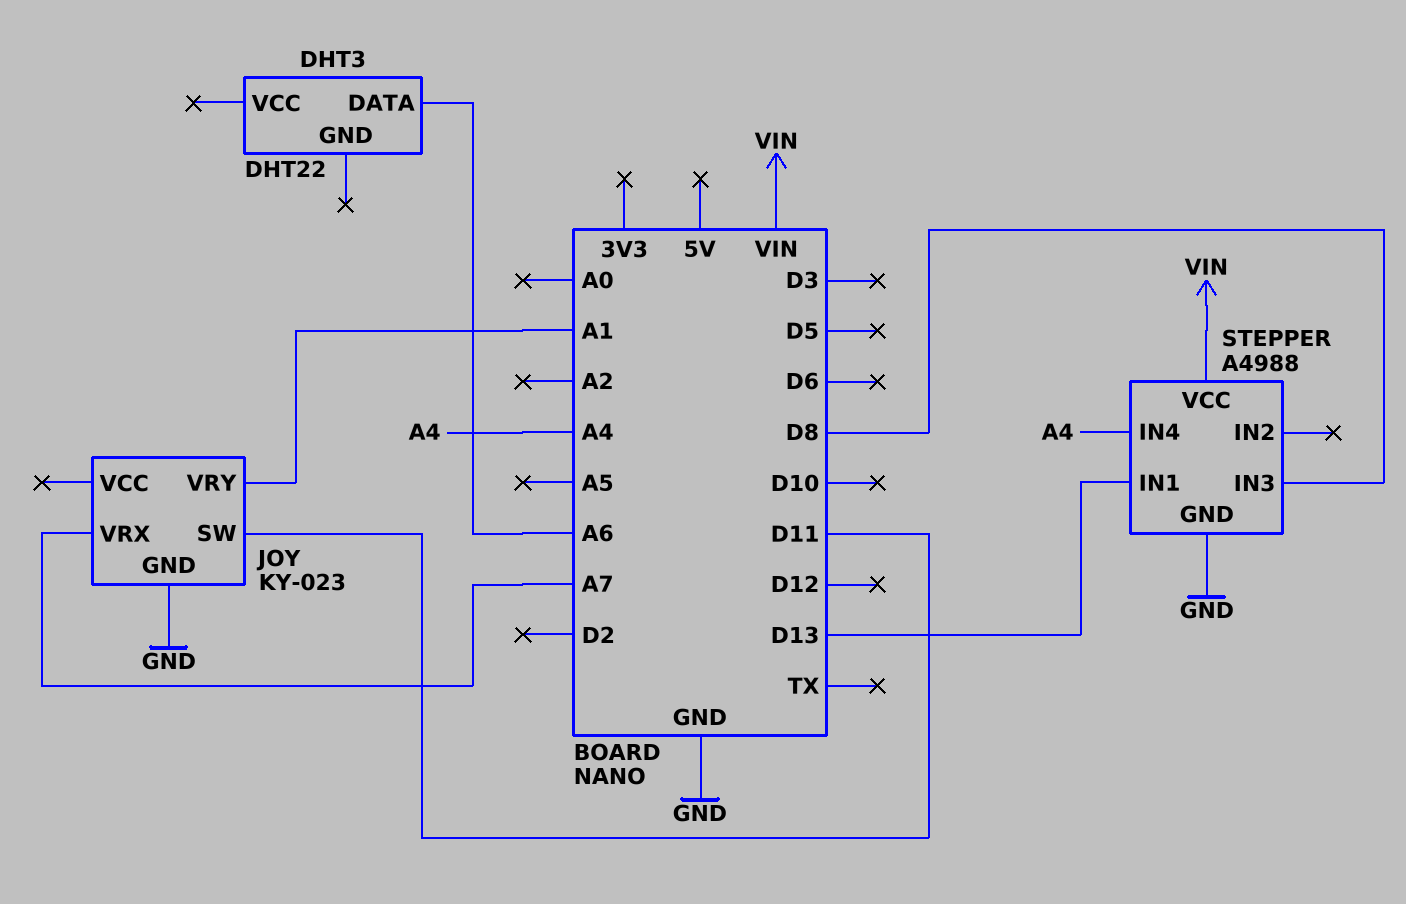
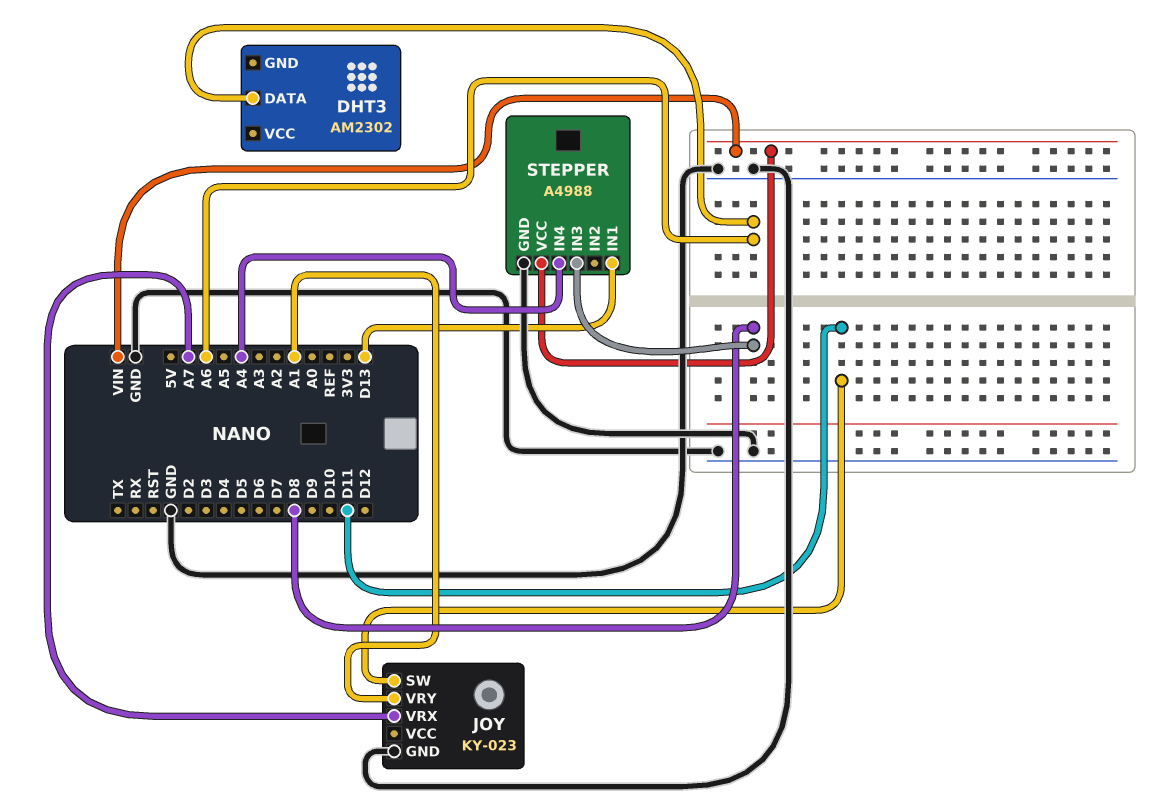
DHT3: DHT22 -> AM2302

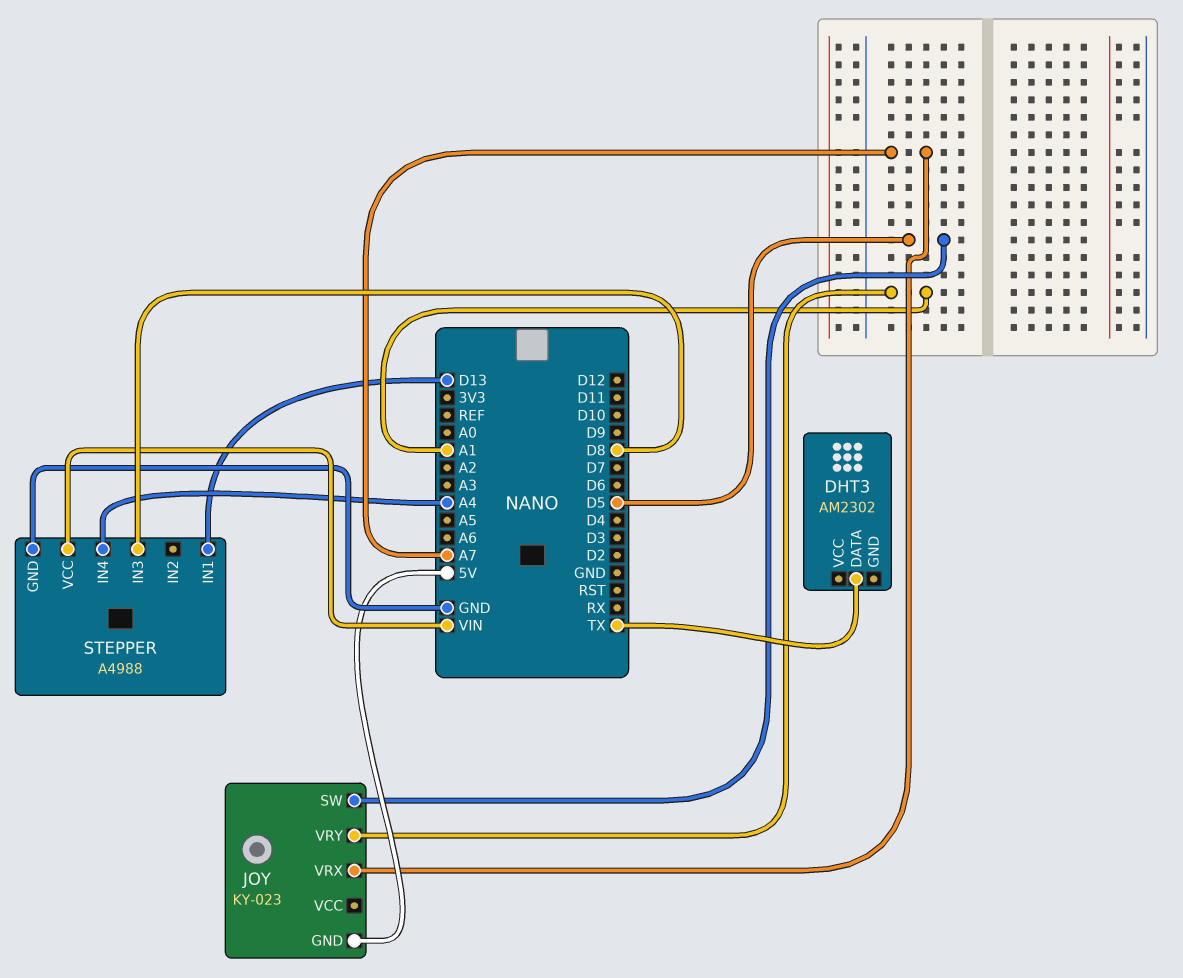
DHT3 pin DATA: A6 -> TX
JOY pin GND: GND -> 5V
JOY pin SW: D11 -> D5

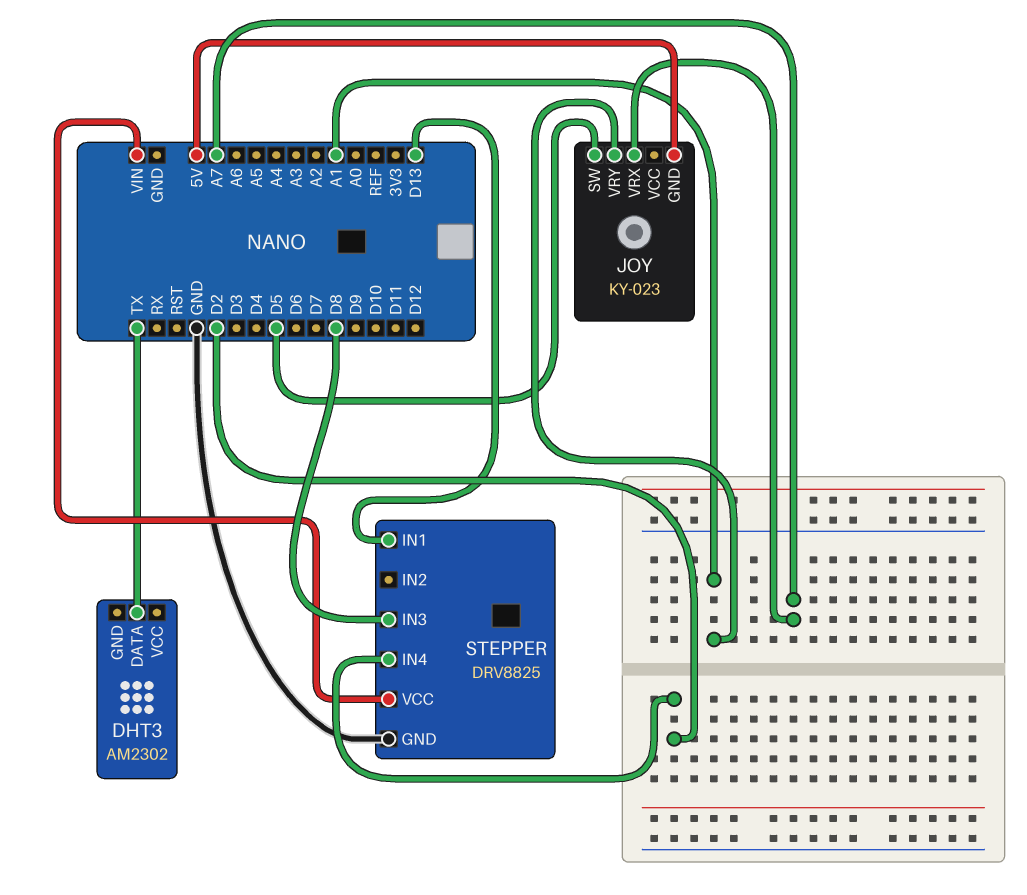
STEPPER: A4988 -> DRV8825
STEPPER pin IN4: A4 -> D2

